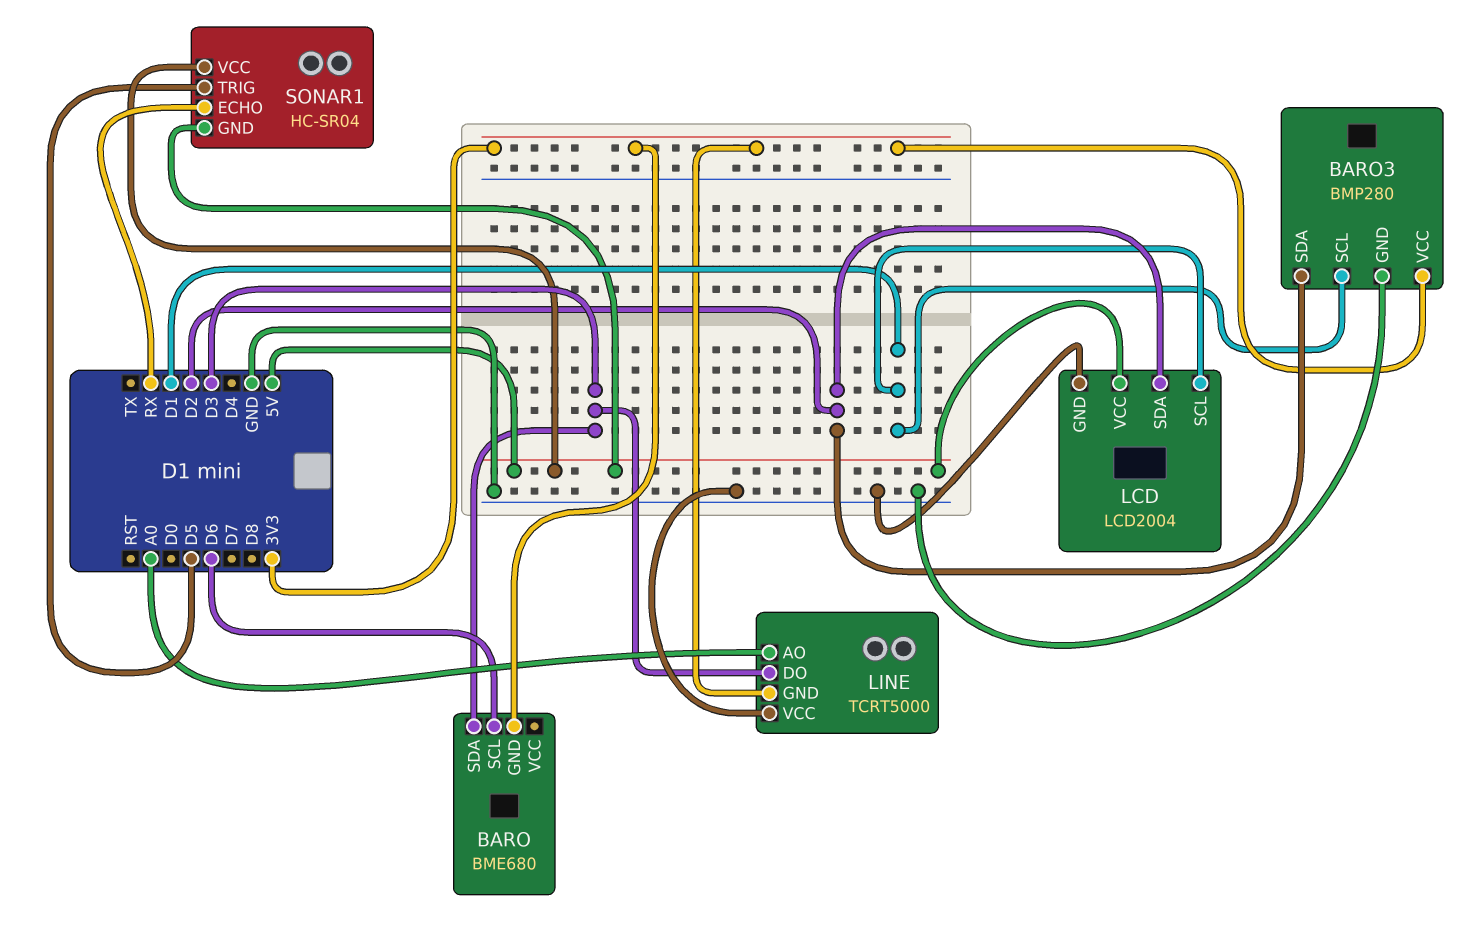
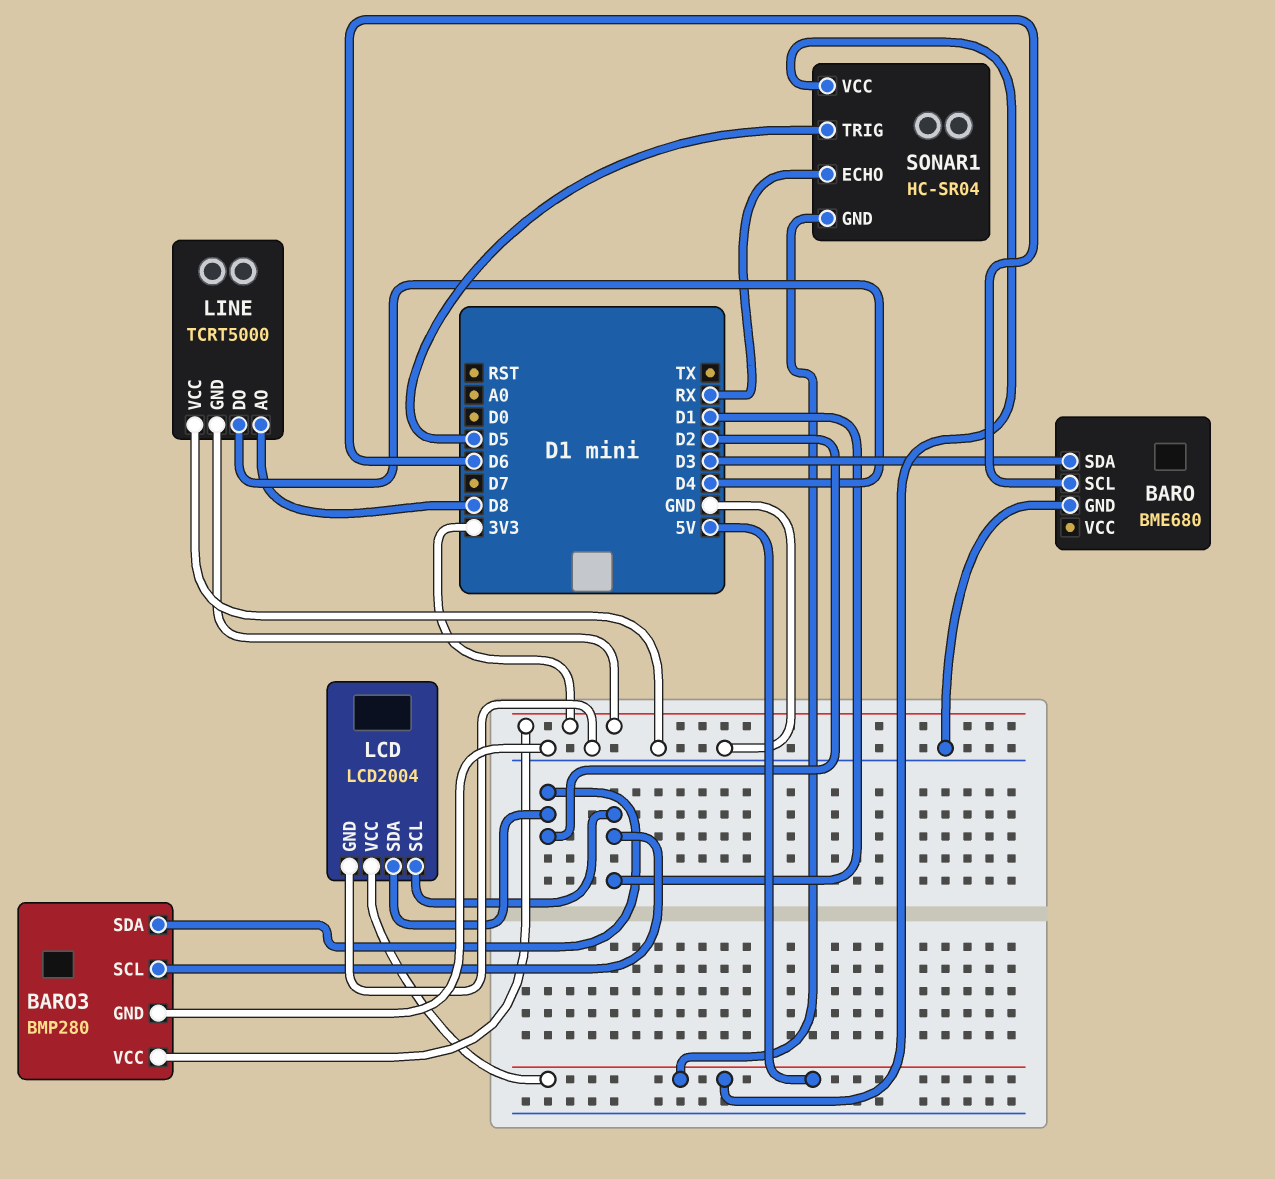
BARO pin GND: 3V3 -> GND
LINE pin AO: A0 -> D8
LINE pin DO: D3 -> D4

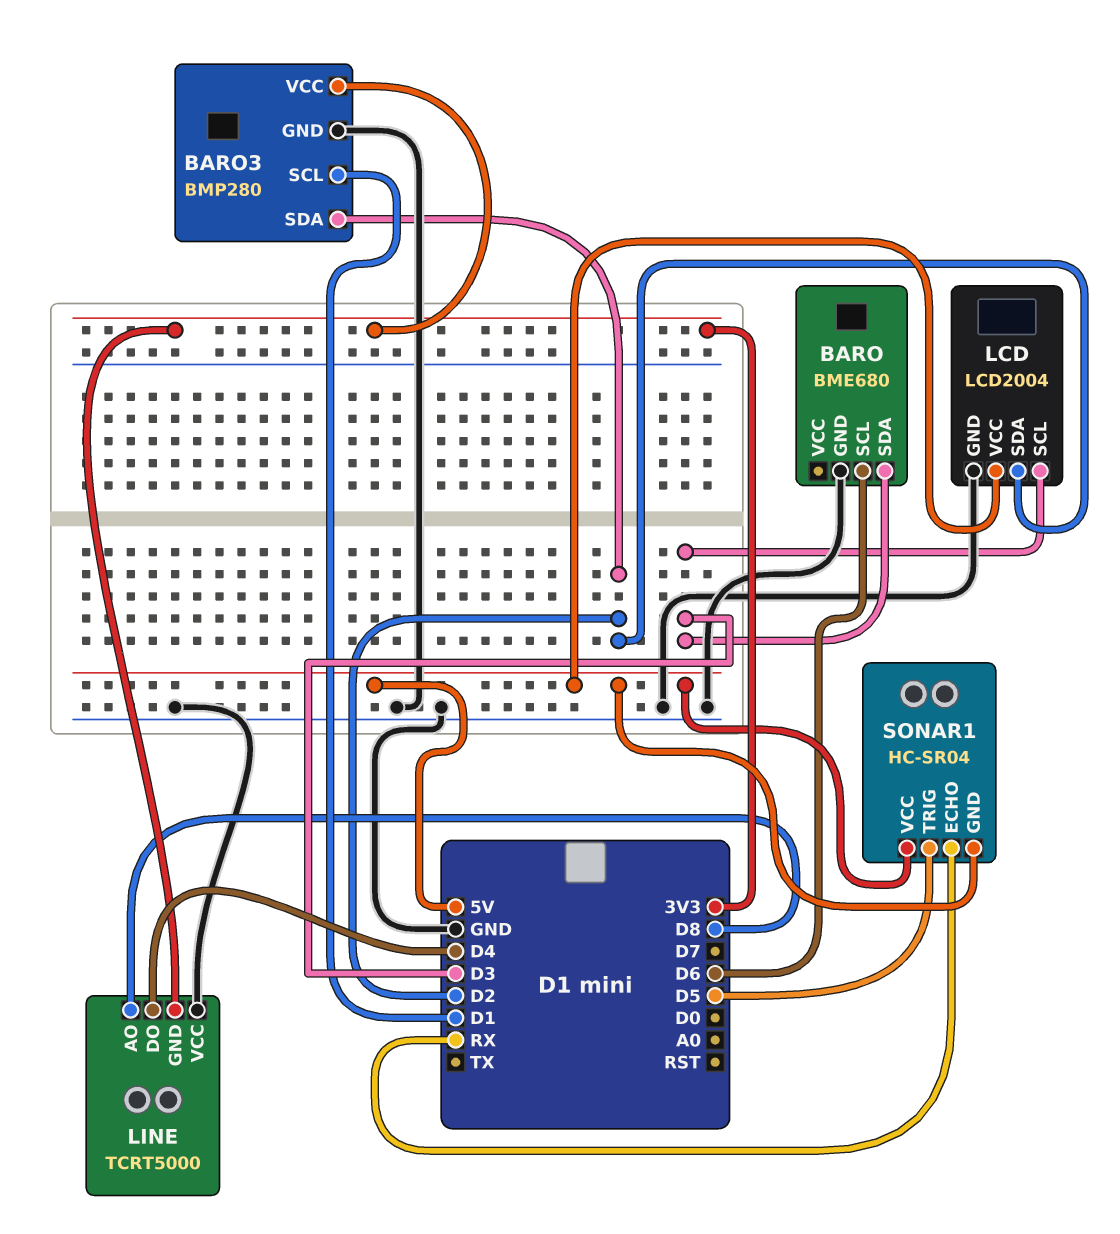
LCD pin SCL: D1 -> D3

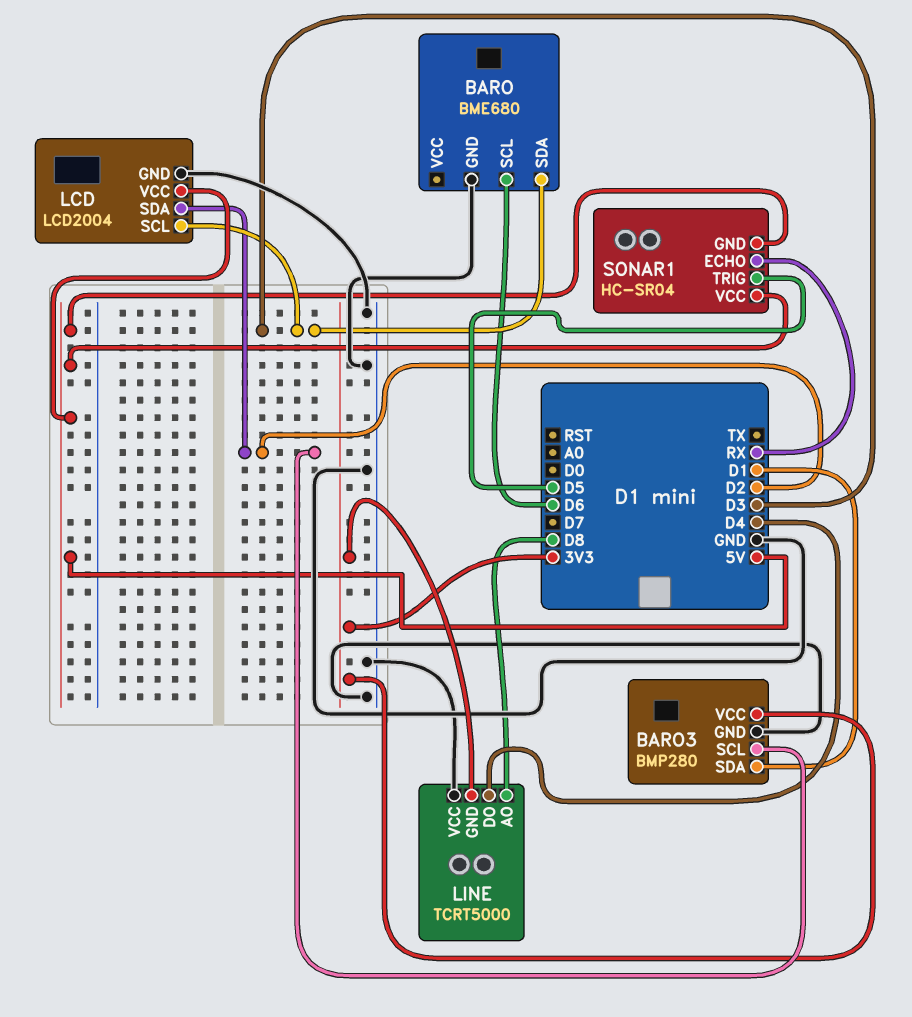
BARO3 pin SCL: D1 -> D2
BARO3 pin SDA: D2 -> D1

